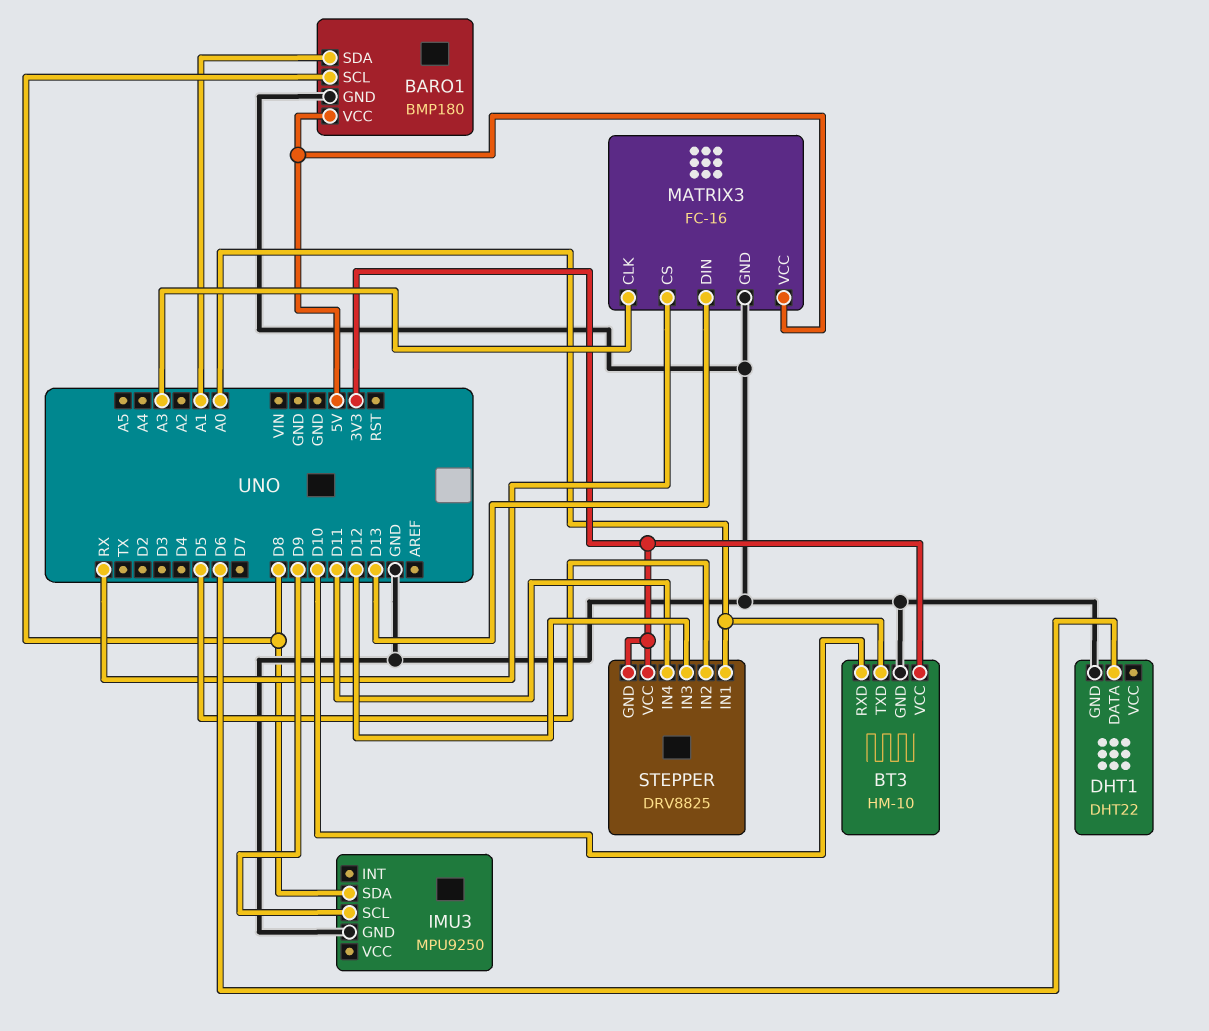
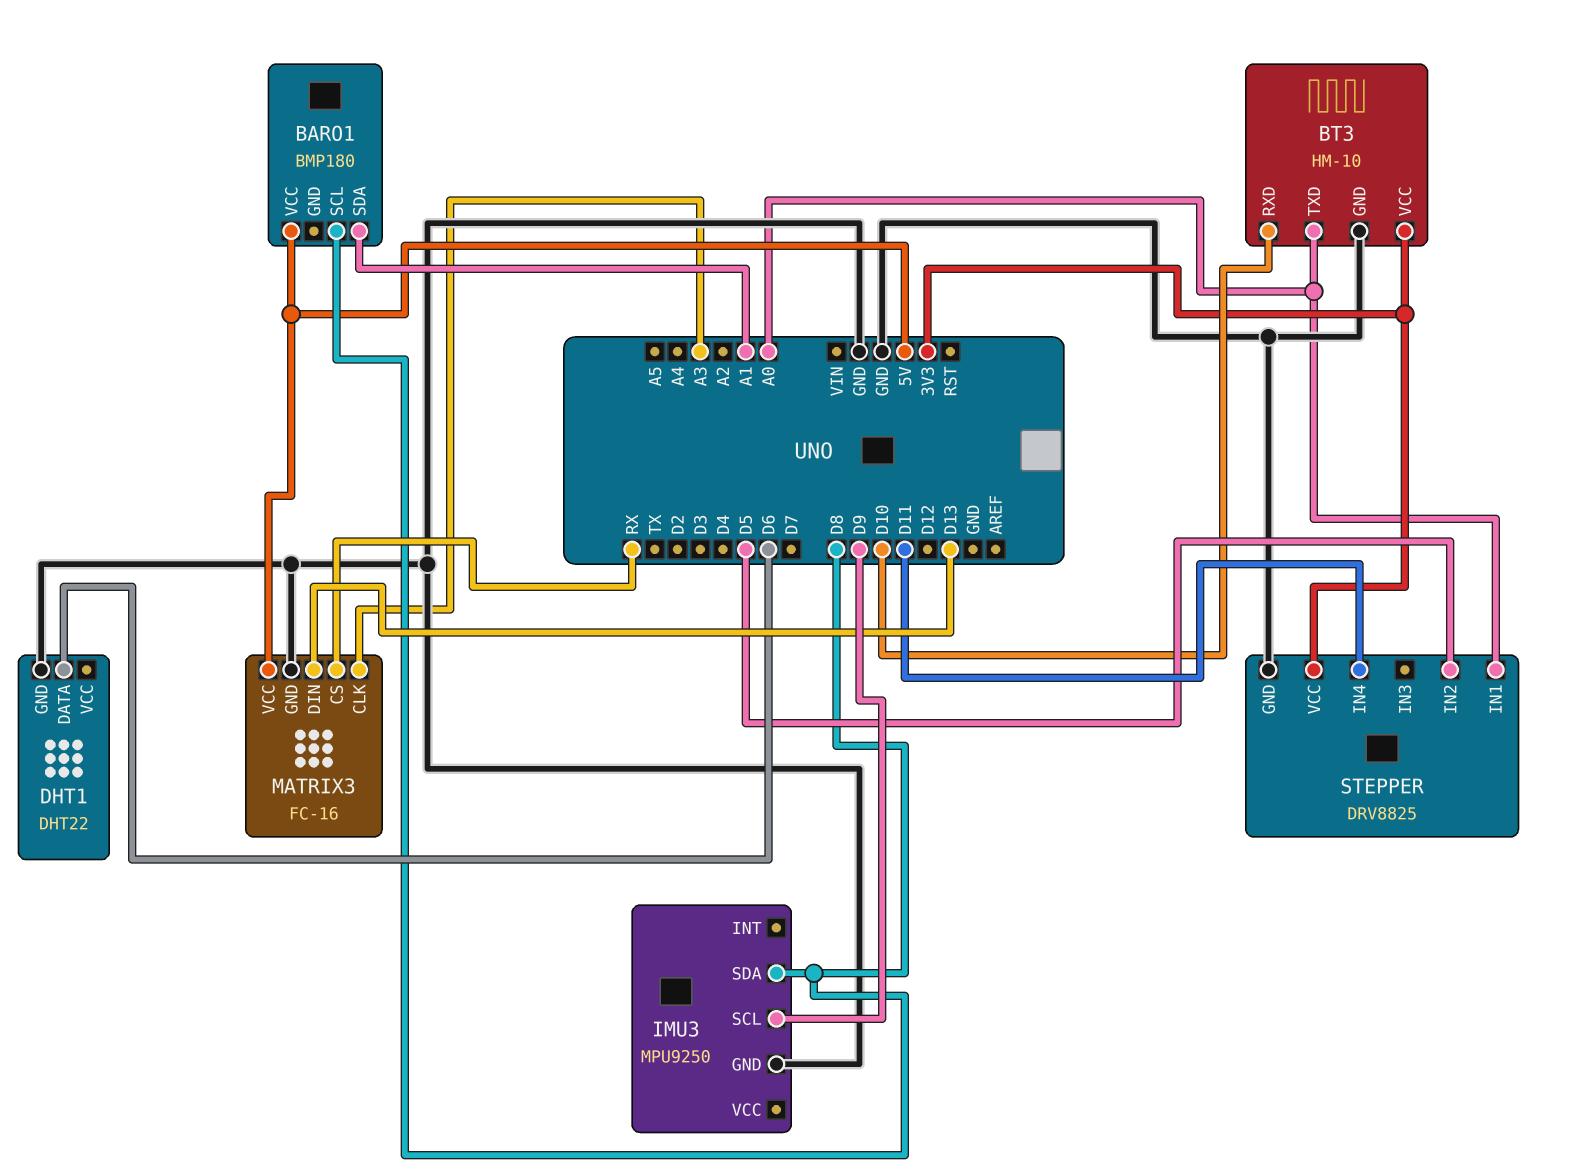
BARO1 pin GND: GND -> none
STEPPER pin GND: 3V3 -> GND
STEPPER pin IN3: D12 -> none

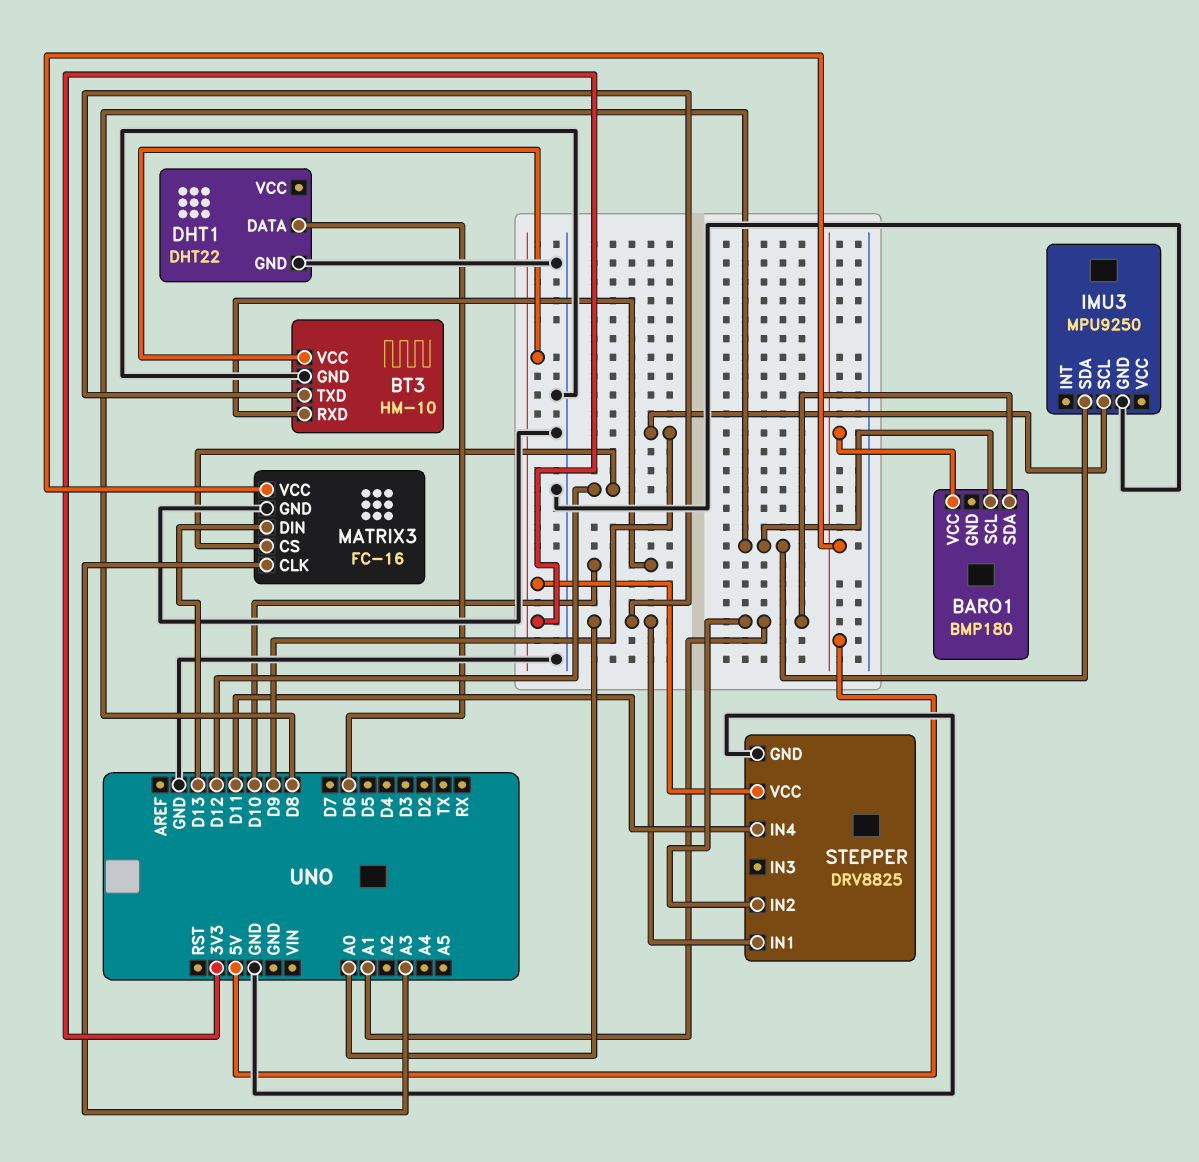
MATRIX3 pin CS: RX -> D12
STEPPER pin IN2: D5 -> A1

